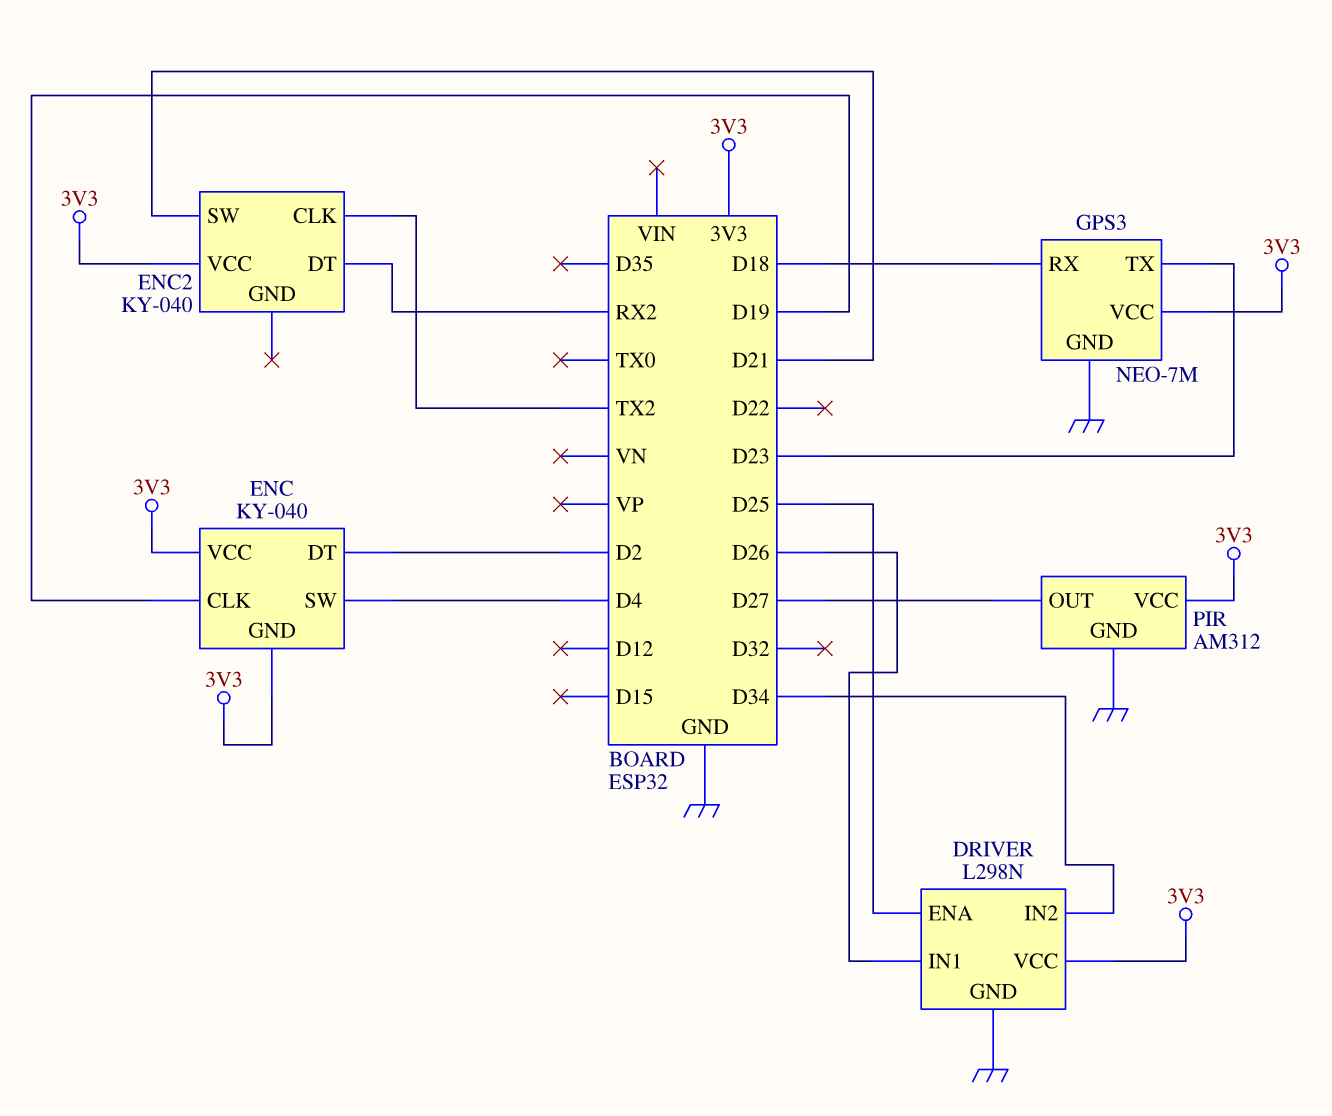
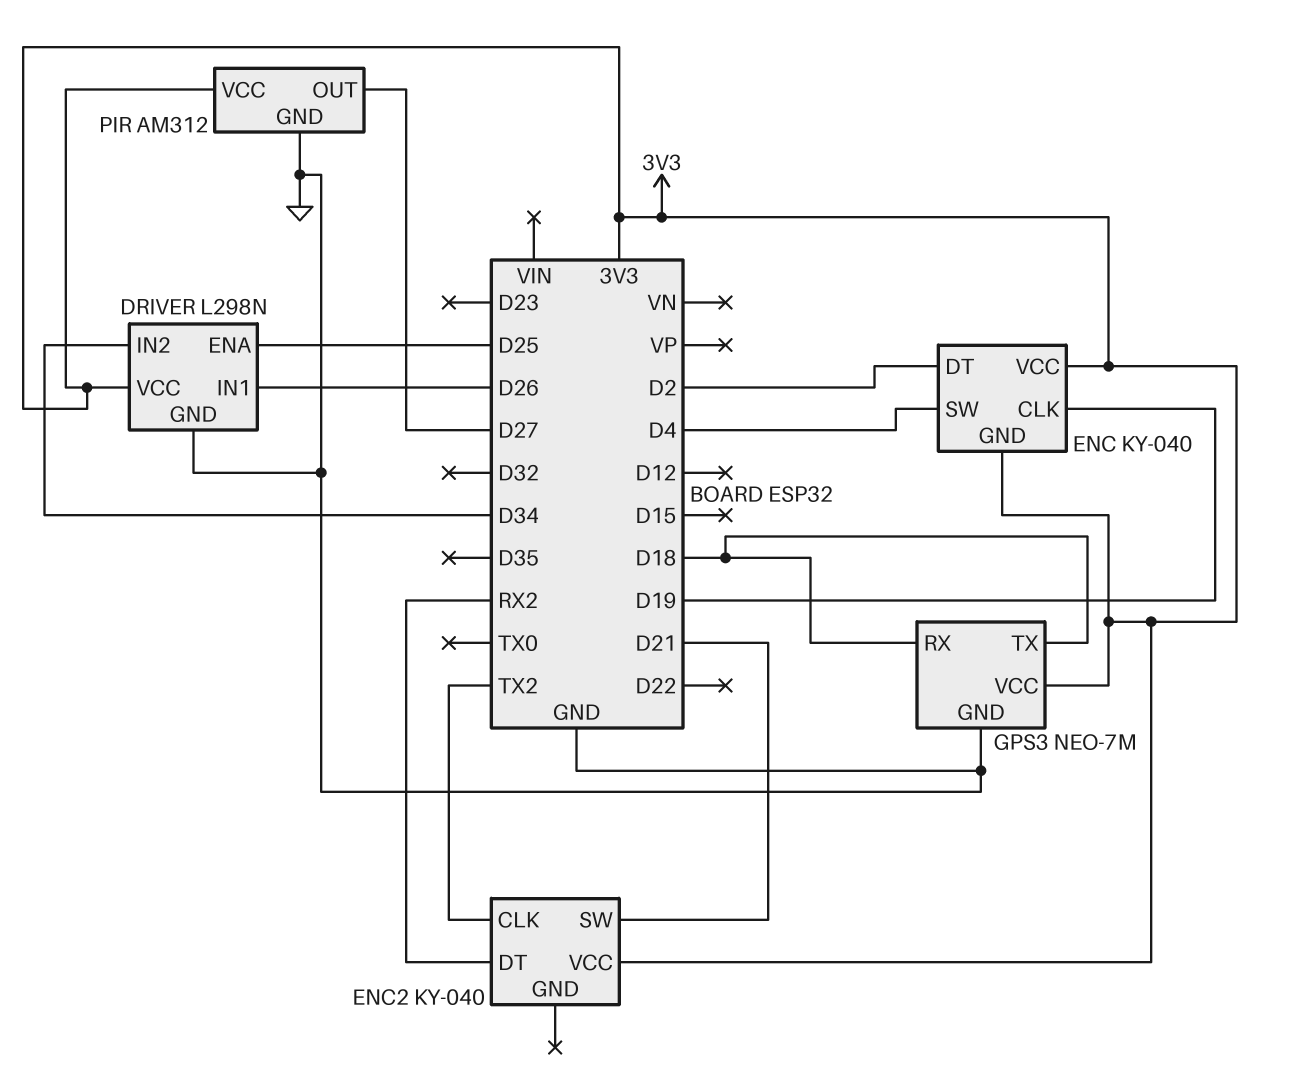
GPS3 pin TX: D23 -> D18

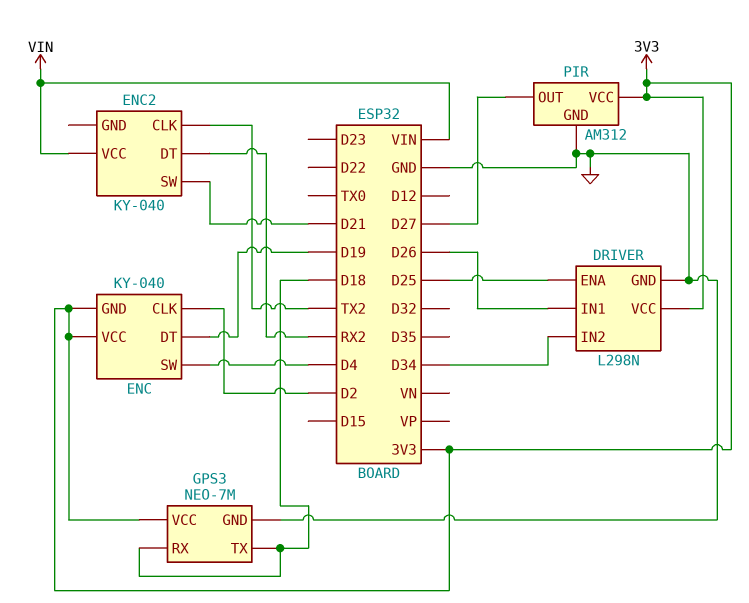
ENC pin CLK: D19 -> D2
ENC pin DT: D2 -> D19
ENC2 pin VCC: 3V3 -> VIN

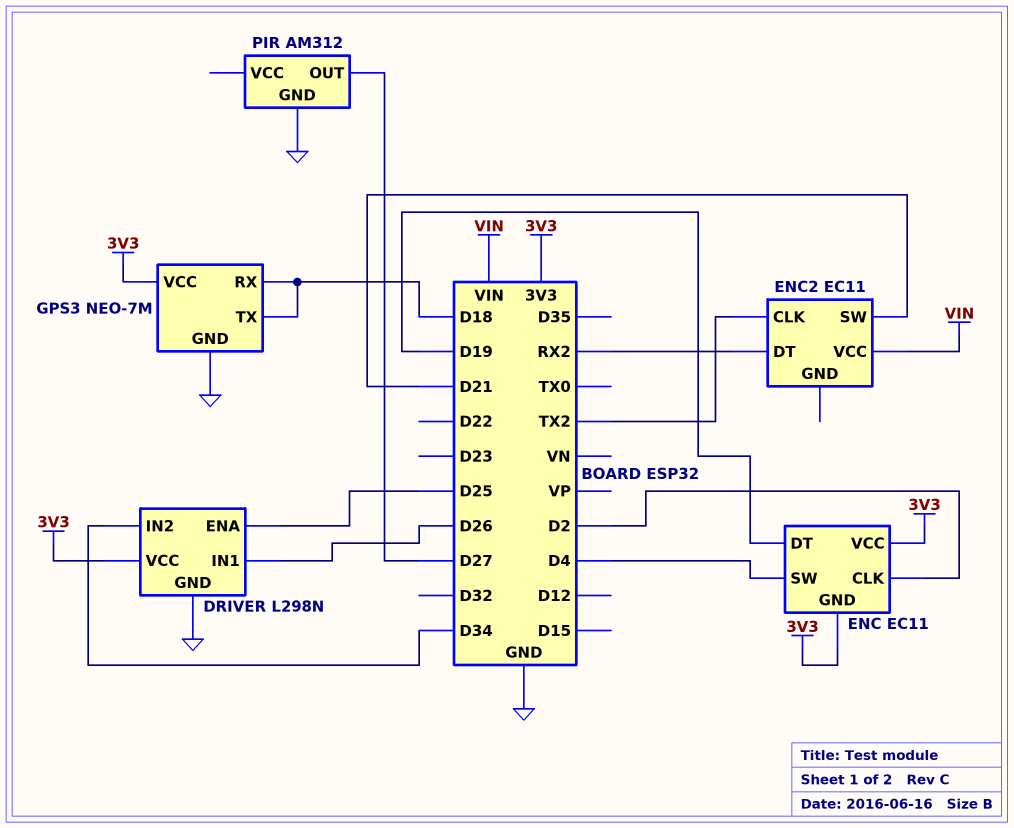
ENC: KY-040 -> EC11
ENC2: KY-040 -> EC11
PIR pin VCC: 3V3 -> none

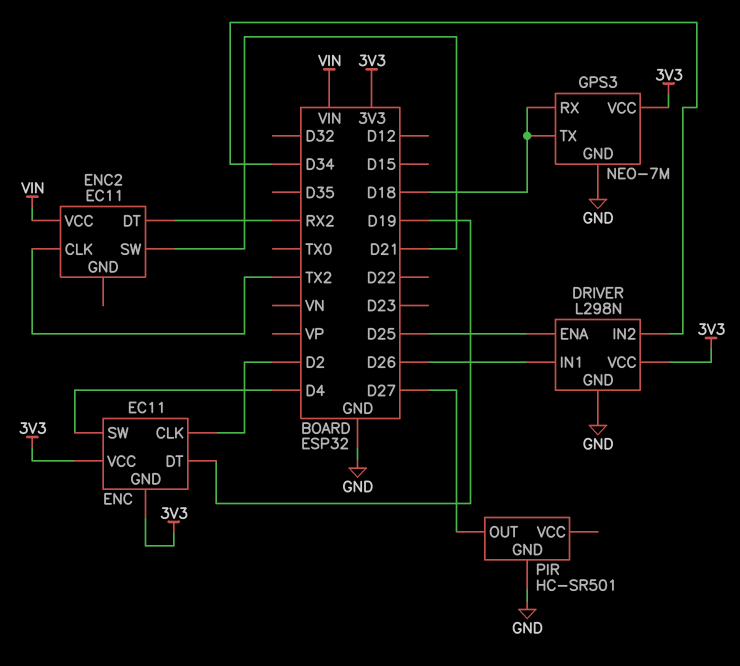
PIR: AM312 -> HC-SR501

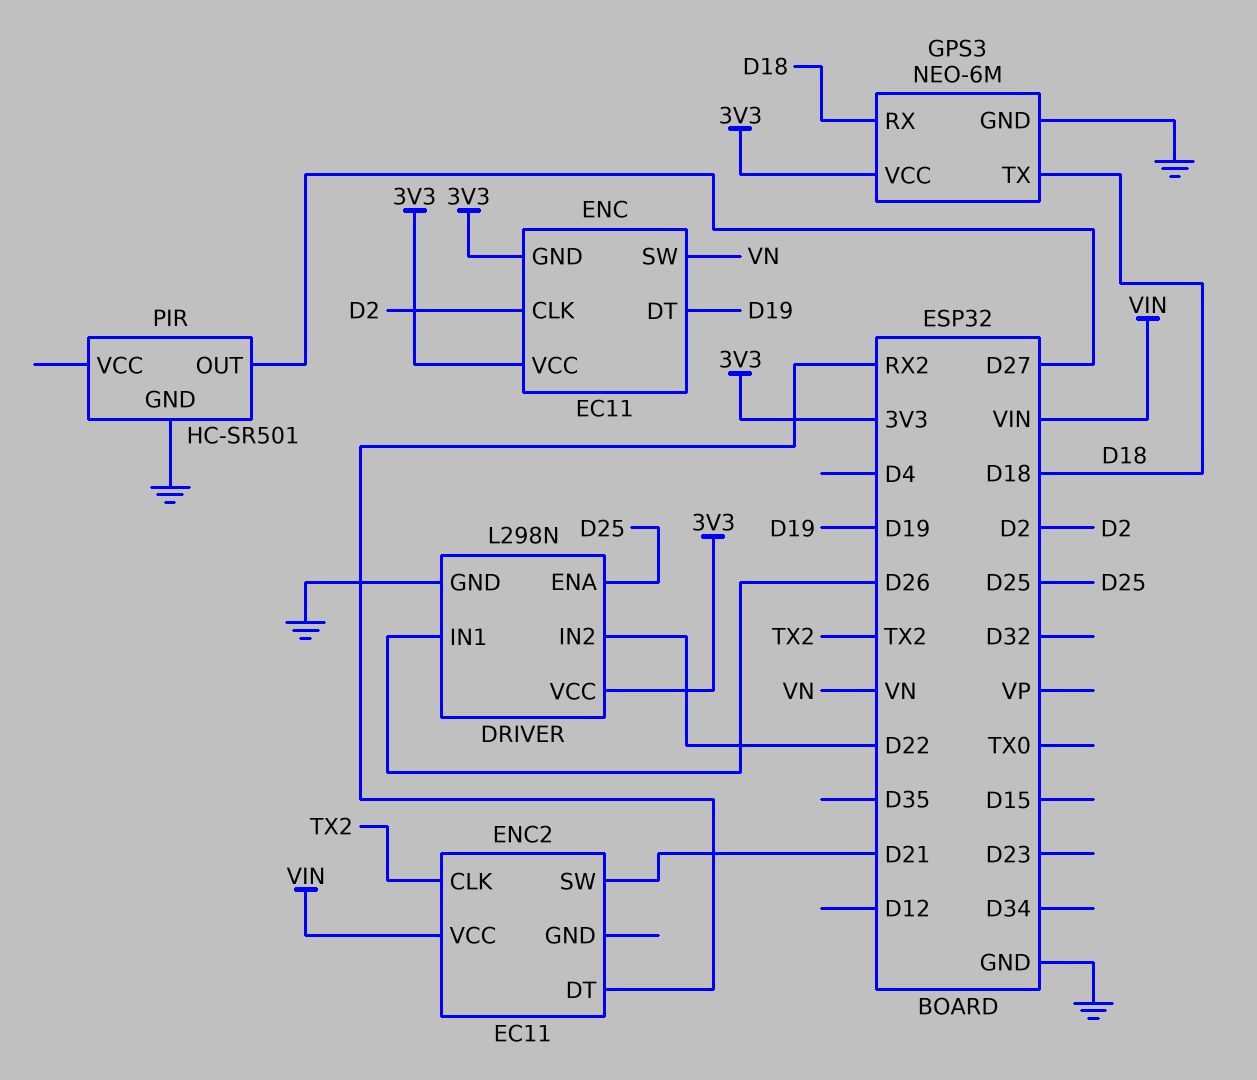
DRIVER pin IN2: D34 -> D22
ENC pin SW: D4 -> VN
GPS3: NEO-7M -> NEO-6M

